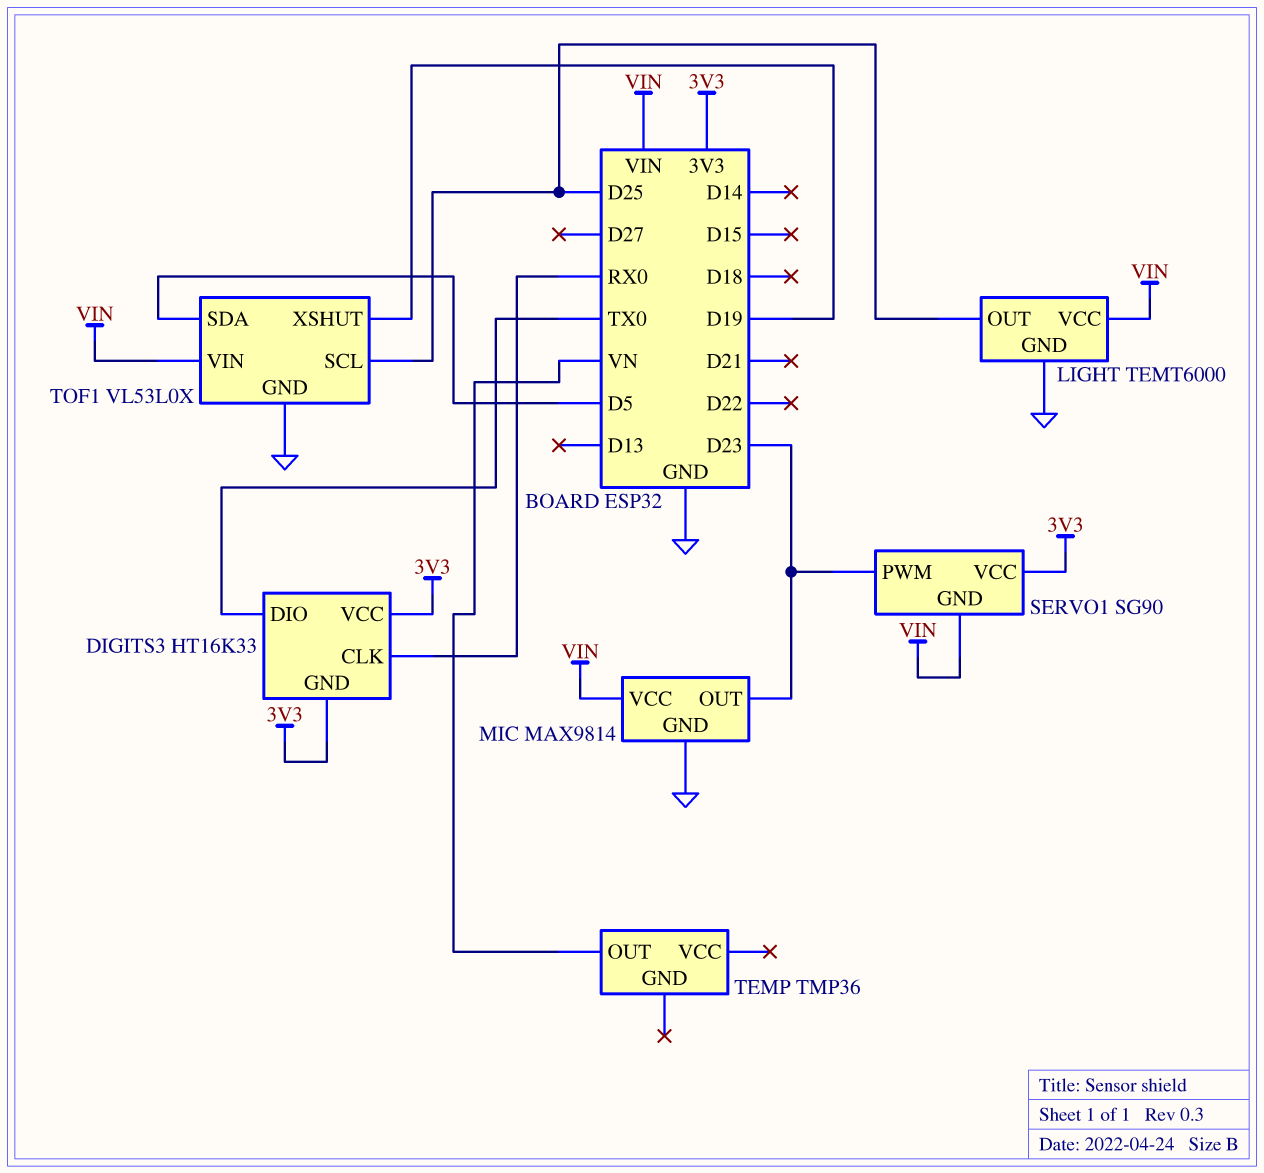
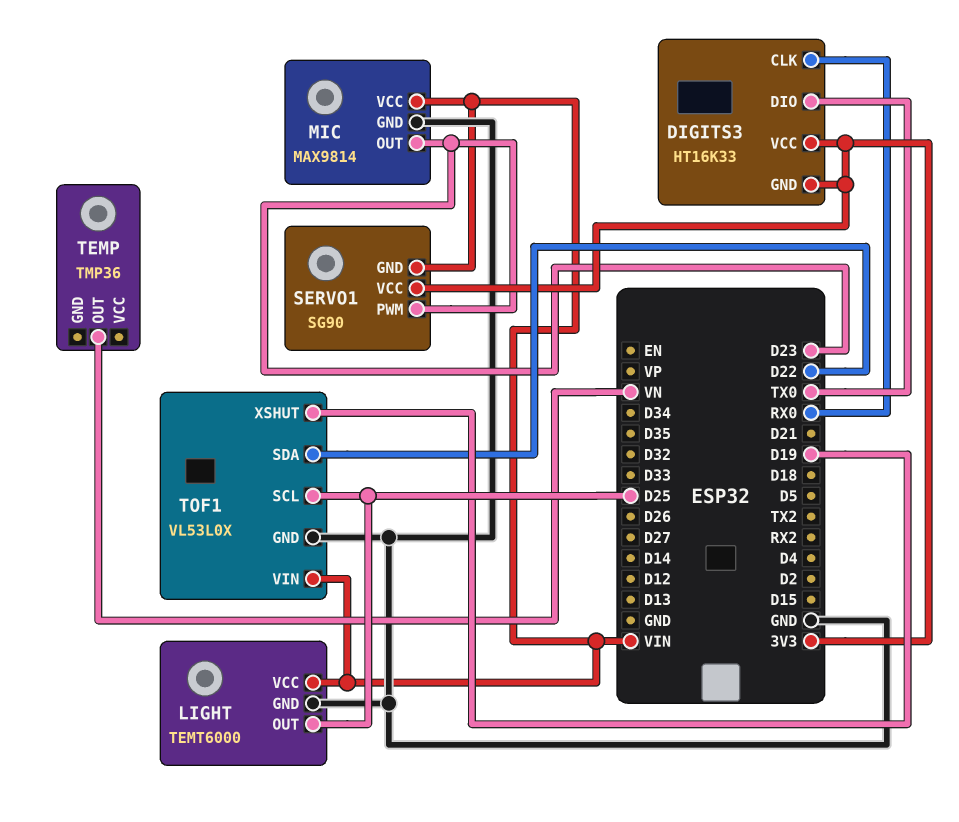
TOF1 pin SDA: D5 -> D22

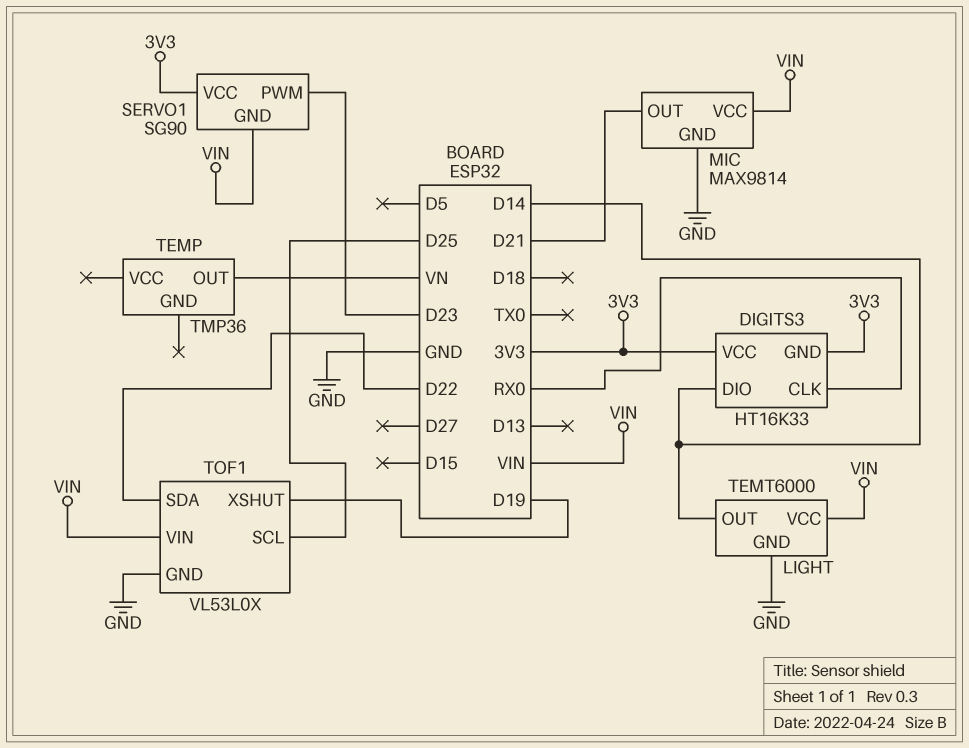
DIGITS3 pin DIO: TX0 -> D14
LIGHT pin OUT: D25 -> D14
MIC pin OUT: D23 -> D21

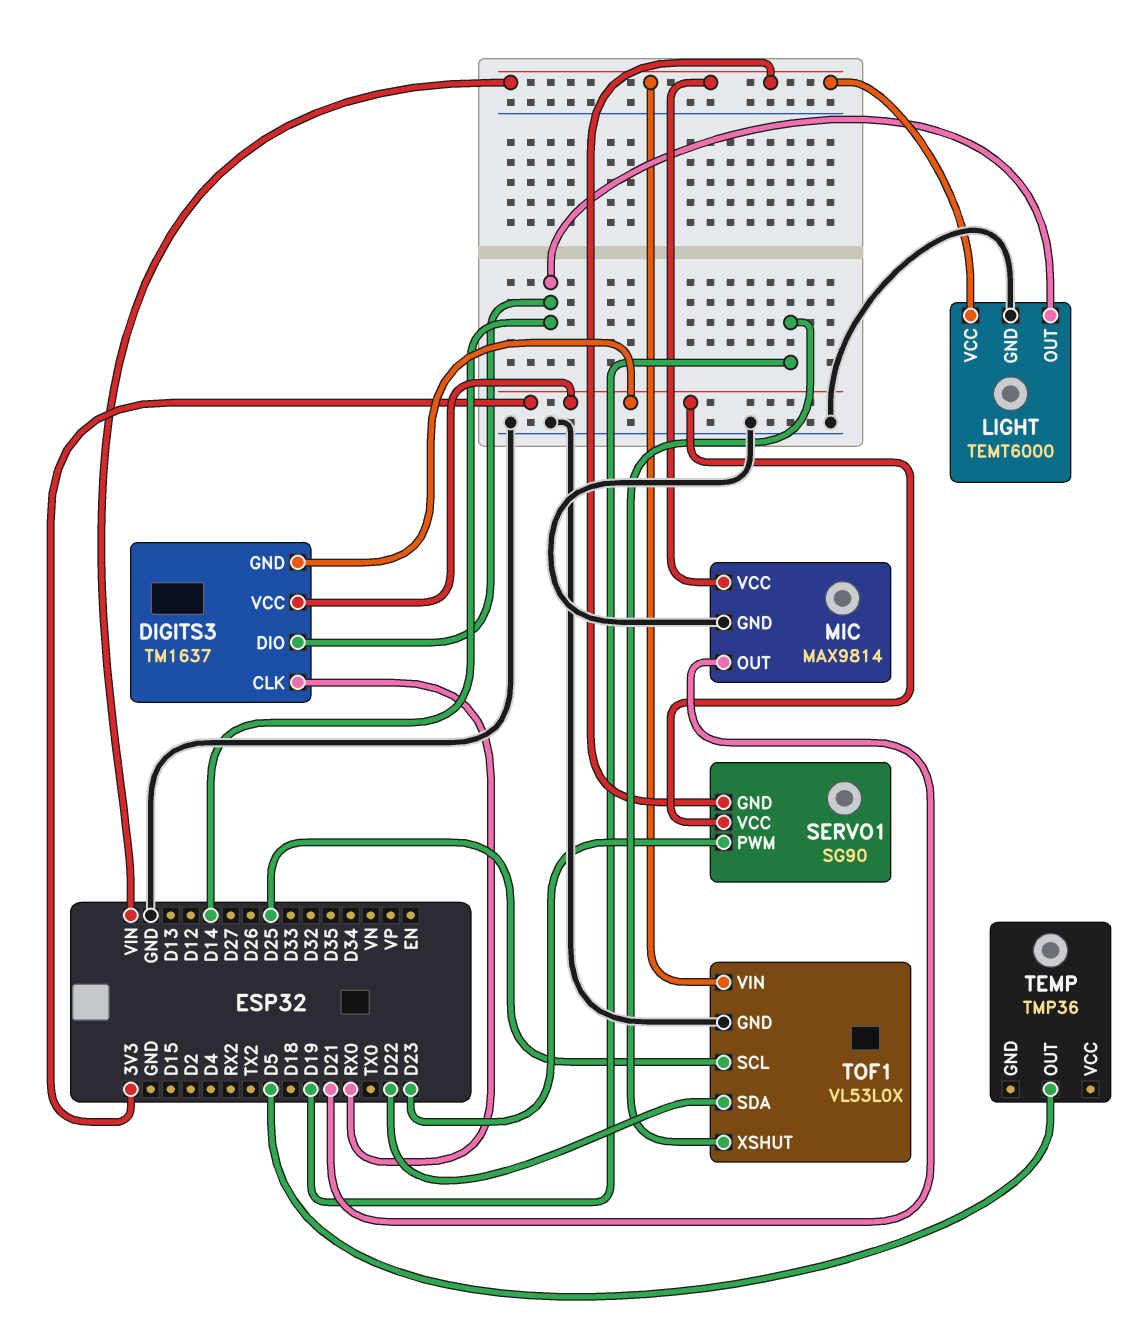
DIGITS3: HT16K33 -> TM1637
TEMP pin OUT: VN -> D5

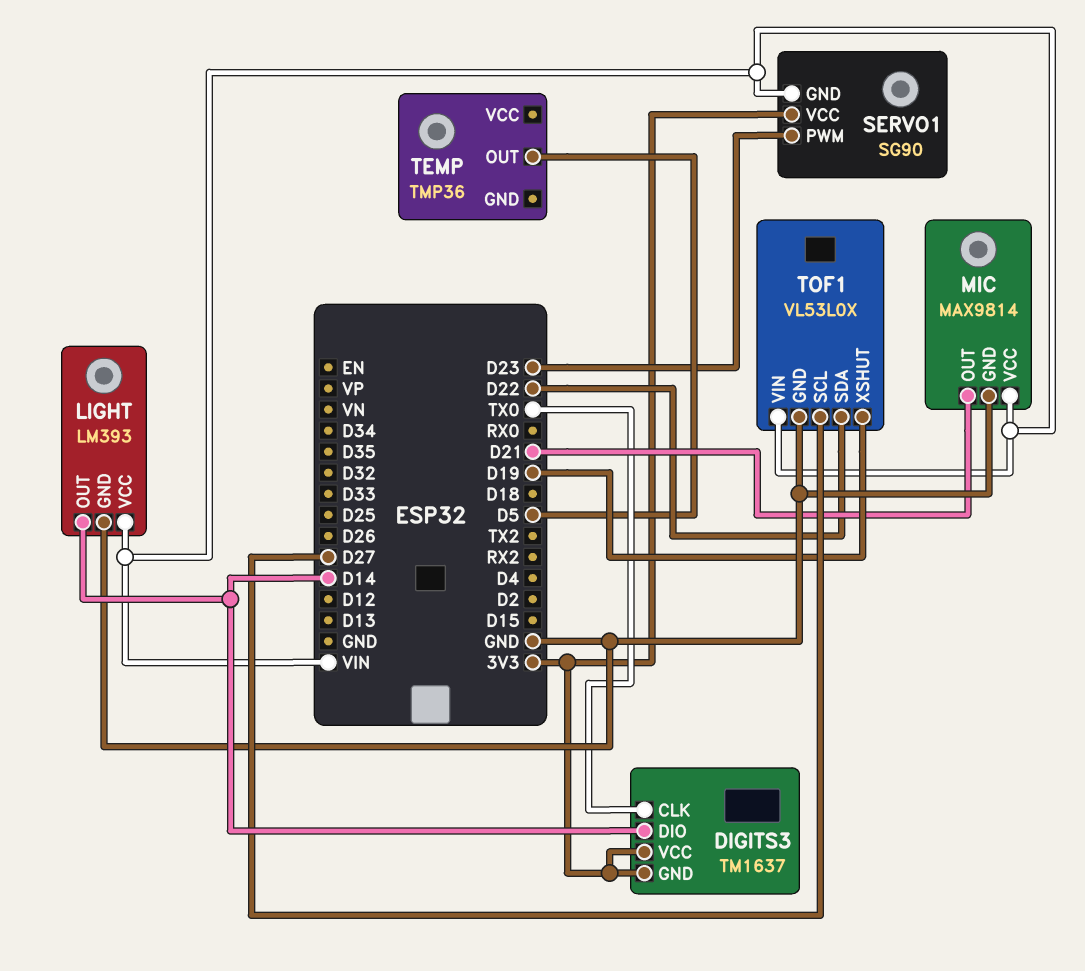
DIGITS3 pin CLK: RX0 -> TX0
LIGHT: TEMT6000 -> LM393
TOF1 pin SCL: D25 -> D27

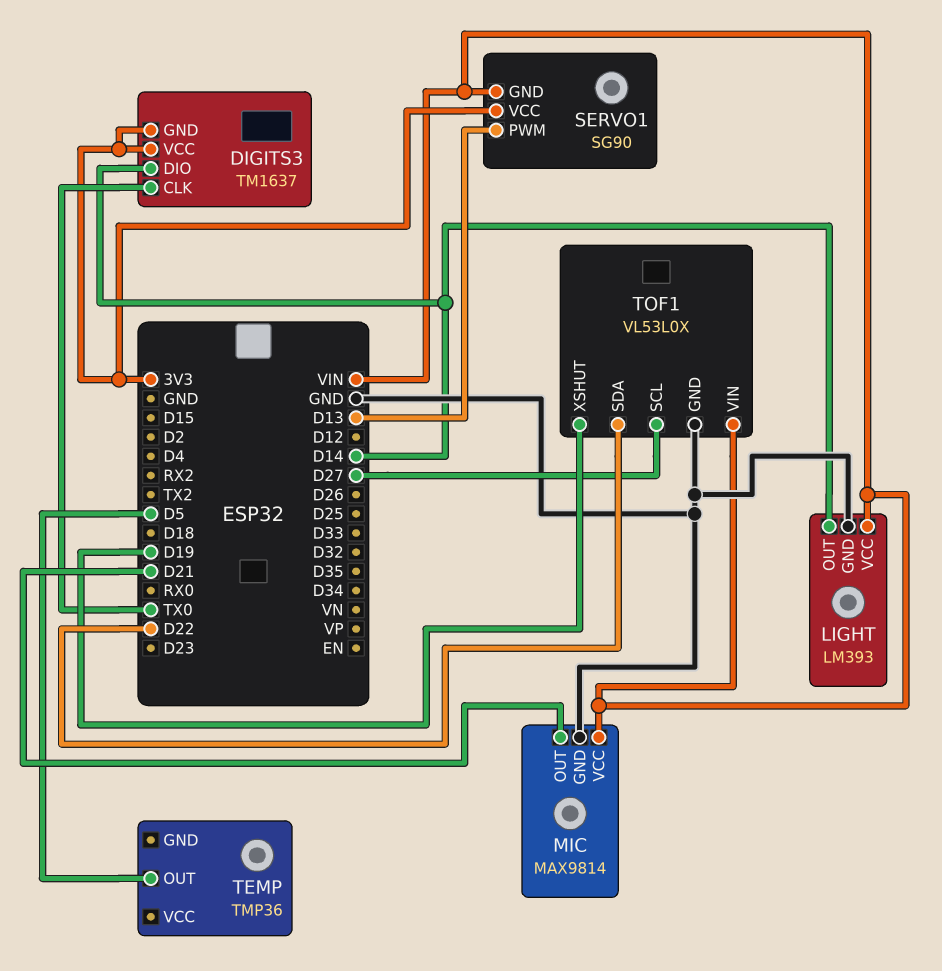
SERVO1 pin PWM: D23 -> D13

